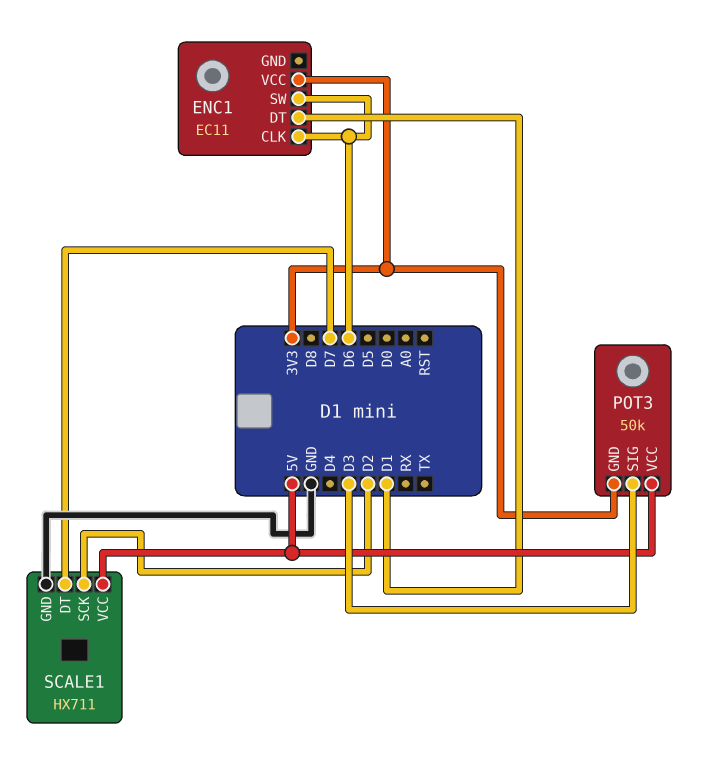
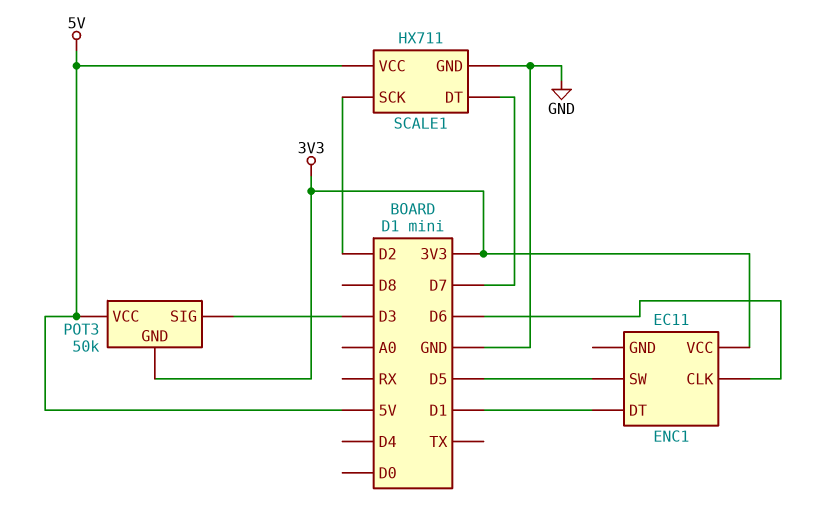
ENC1 pin SW: D6 -> D5

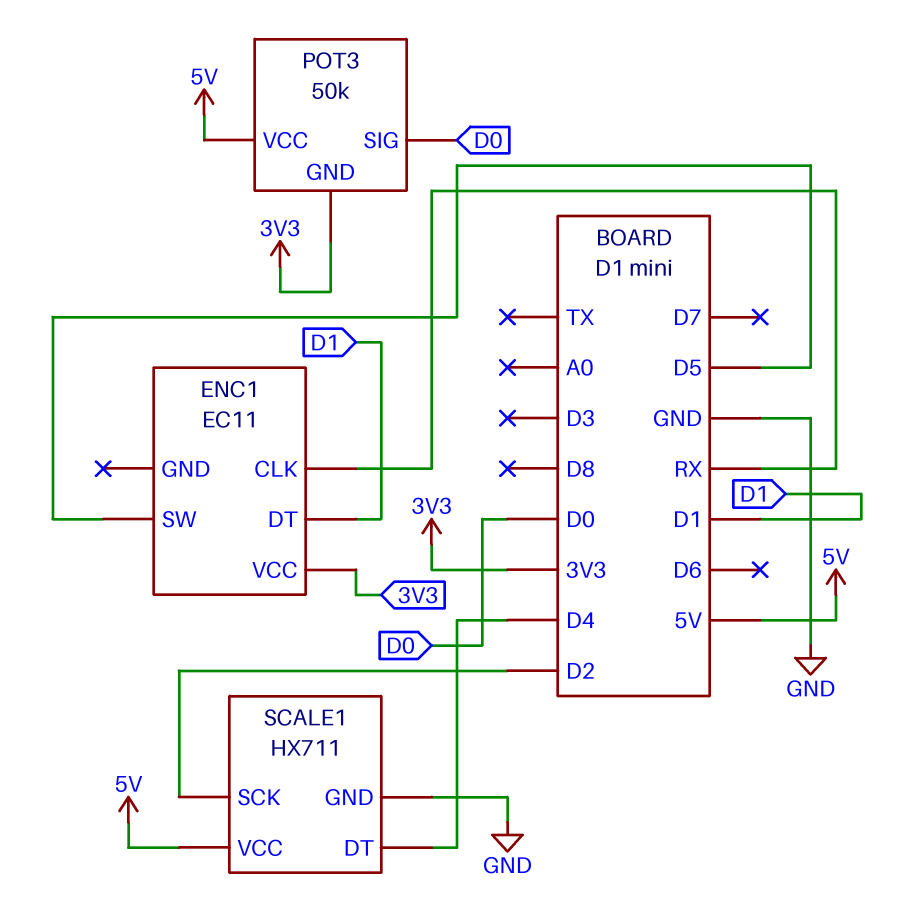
ENC1 pin CLK: D6 -> RX
POT3 pin SIG: D3 -> D0
SCALE1 pin DT: D7 -> D4

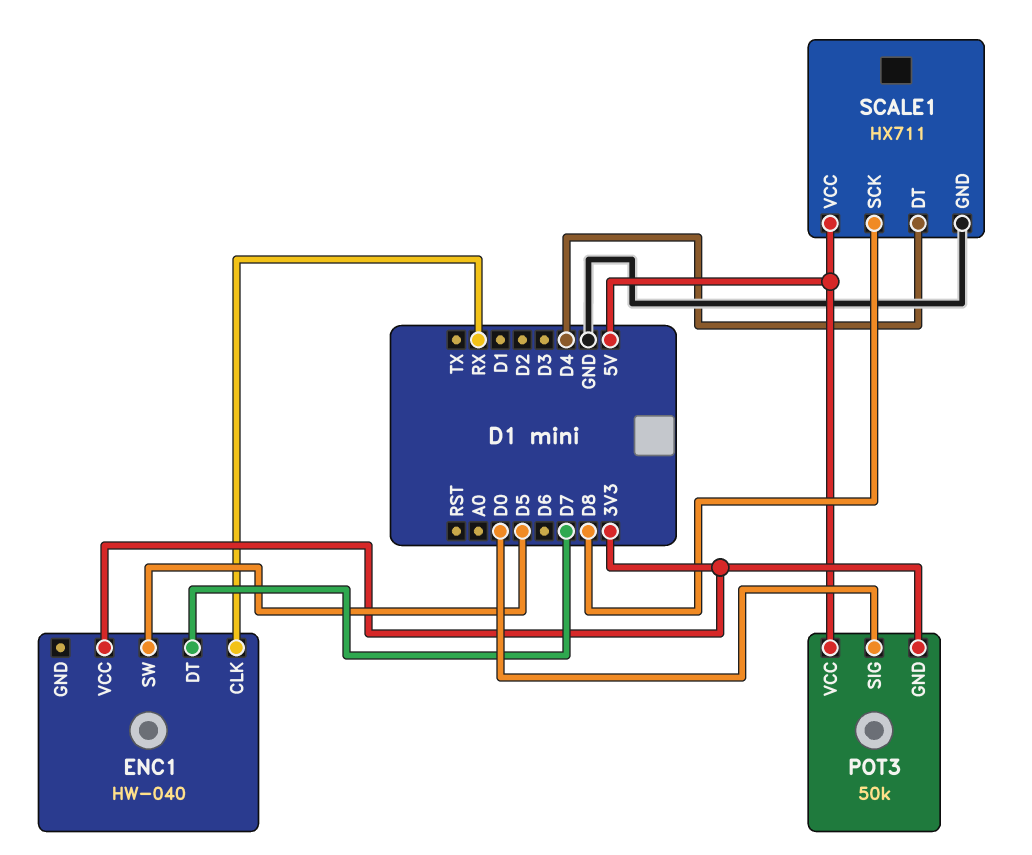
ENC1: EC11 -> HW-040
ENC1 pin DT: D1 -> D7
SCALE1 pin SCK: D2 -> D8

